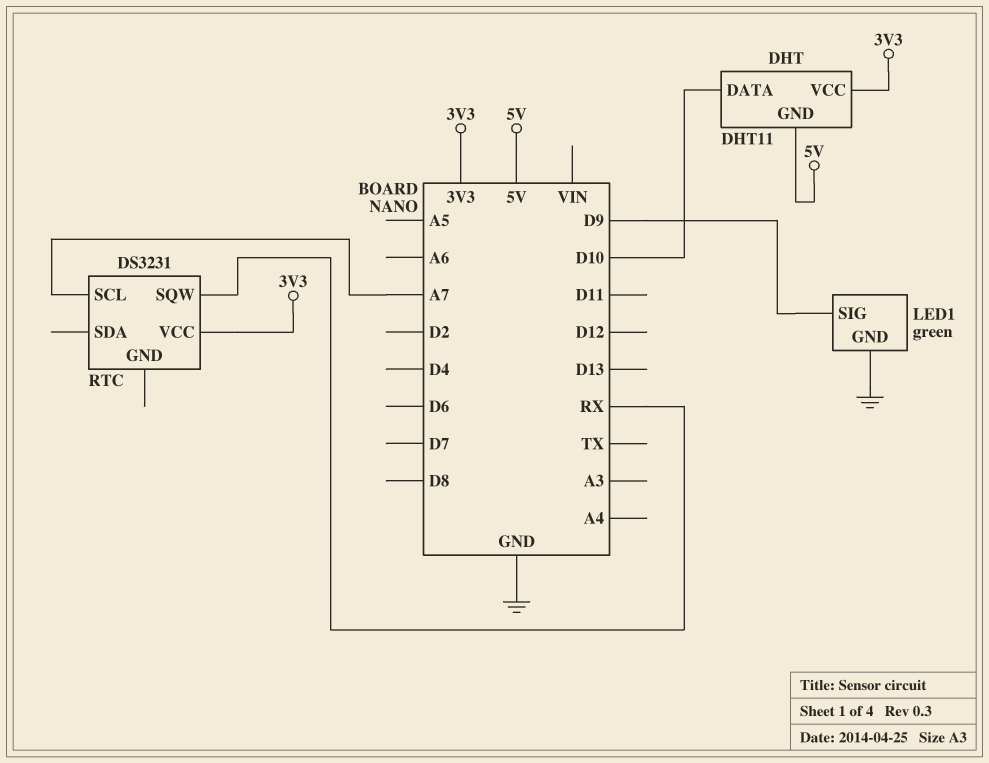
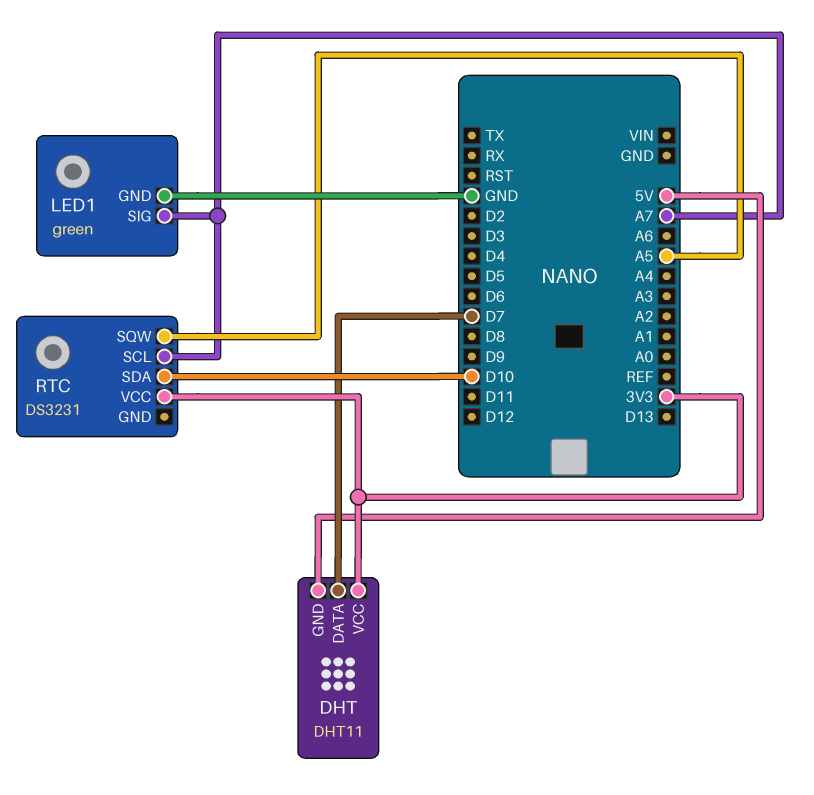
DHT pin DATA: D10 -> D7
LED1 pin SIG: D9 -> A7
RTC pin SDA: none -> D10
RTC pin SQW: RX -> A5

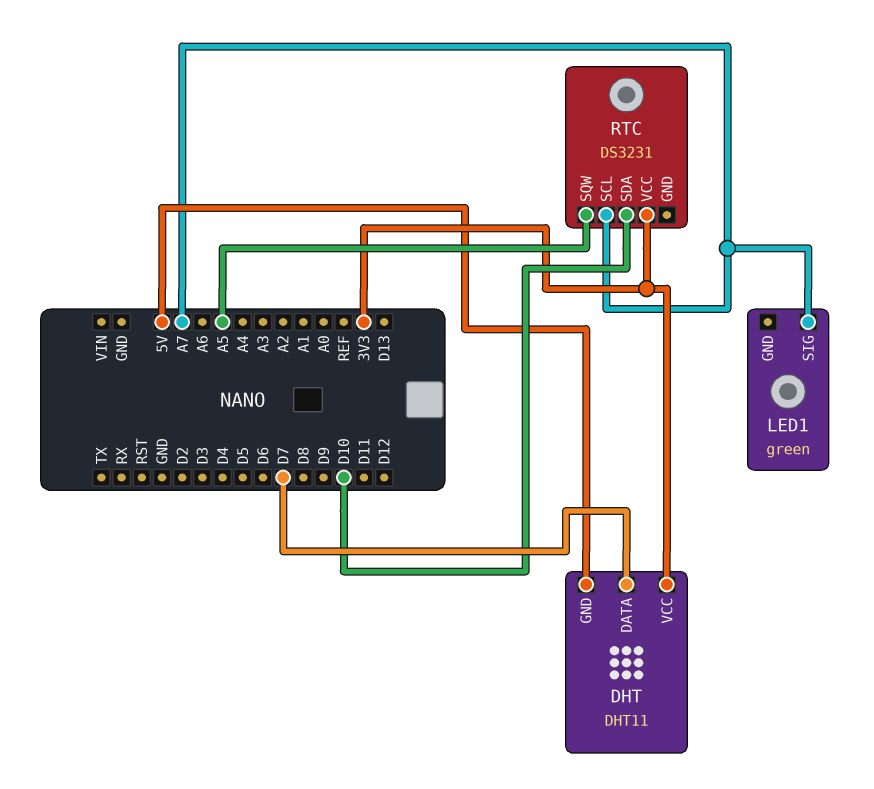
LED1 pin GND: GND -> none

